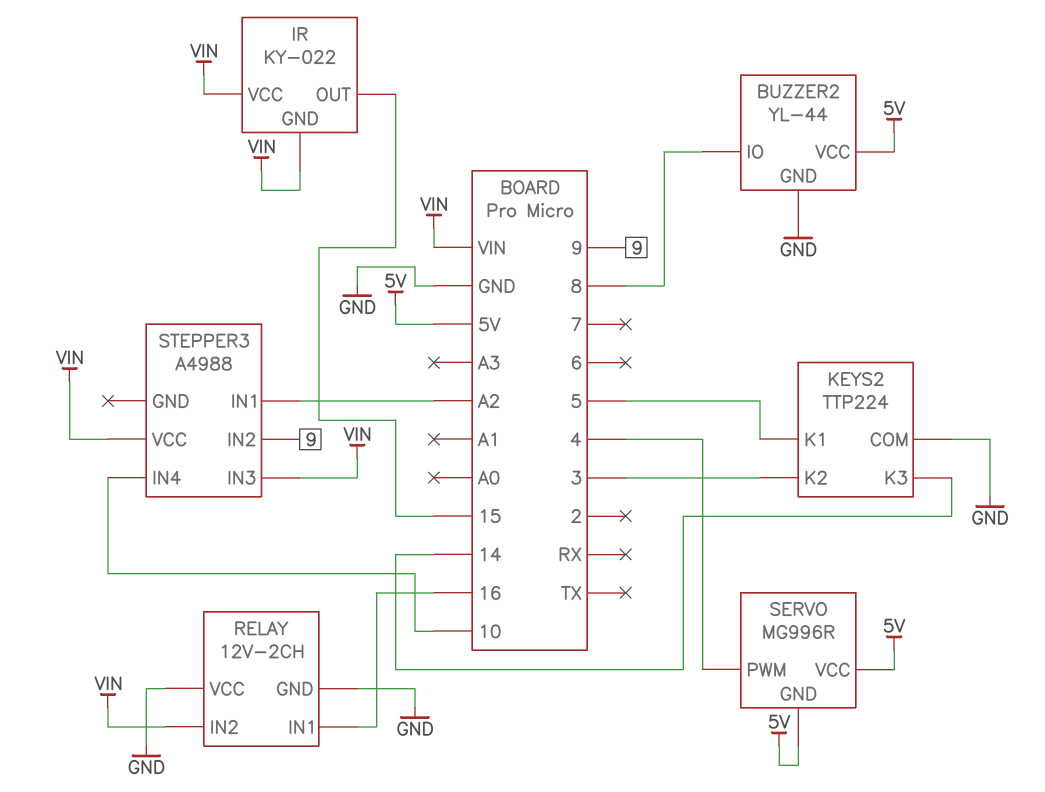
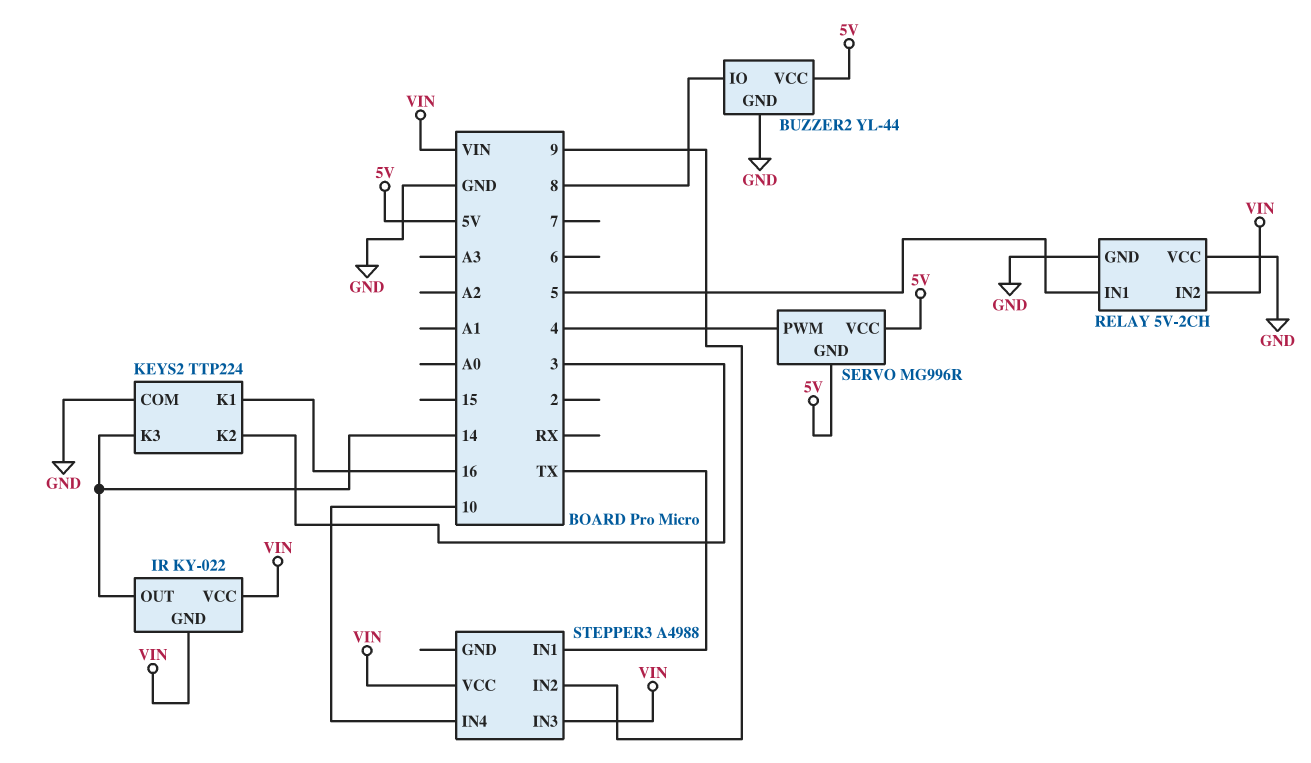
IR pin OUT: 15 -> 14
KEYS2 pin K1: 5 -> 16
RELAY: 12V-2CH -> 5V-2CH
RELAY pin IN1: 16 -> 5
STEPPER3 pin IN1: A2 -> TX

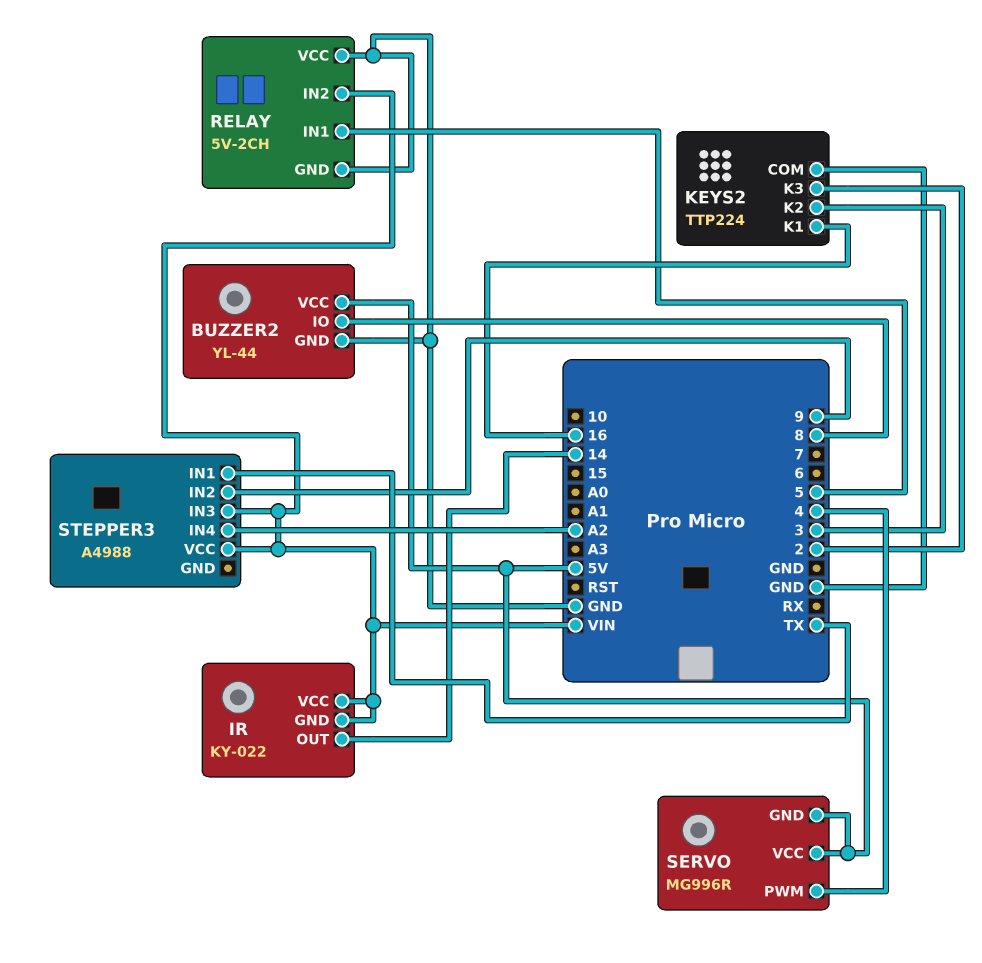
KEYS2 pin K3: 14 -> 2
STEPPER3 pin IN4: 10 -> A2

